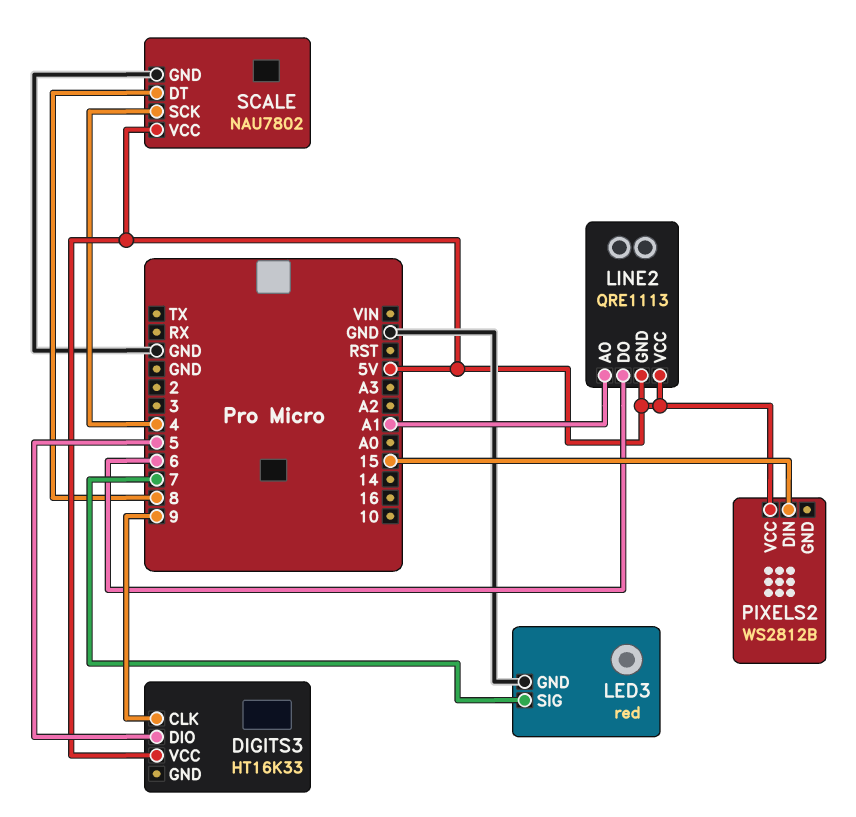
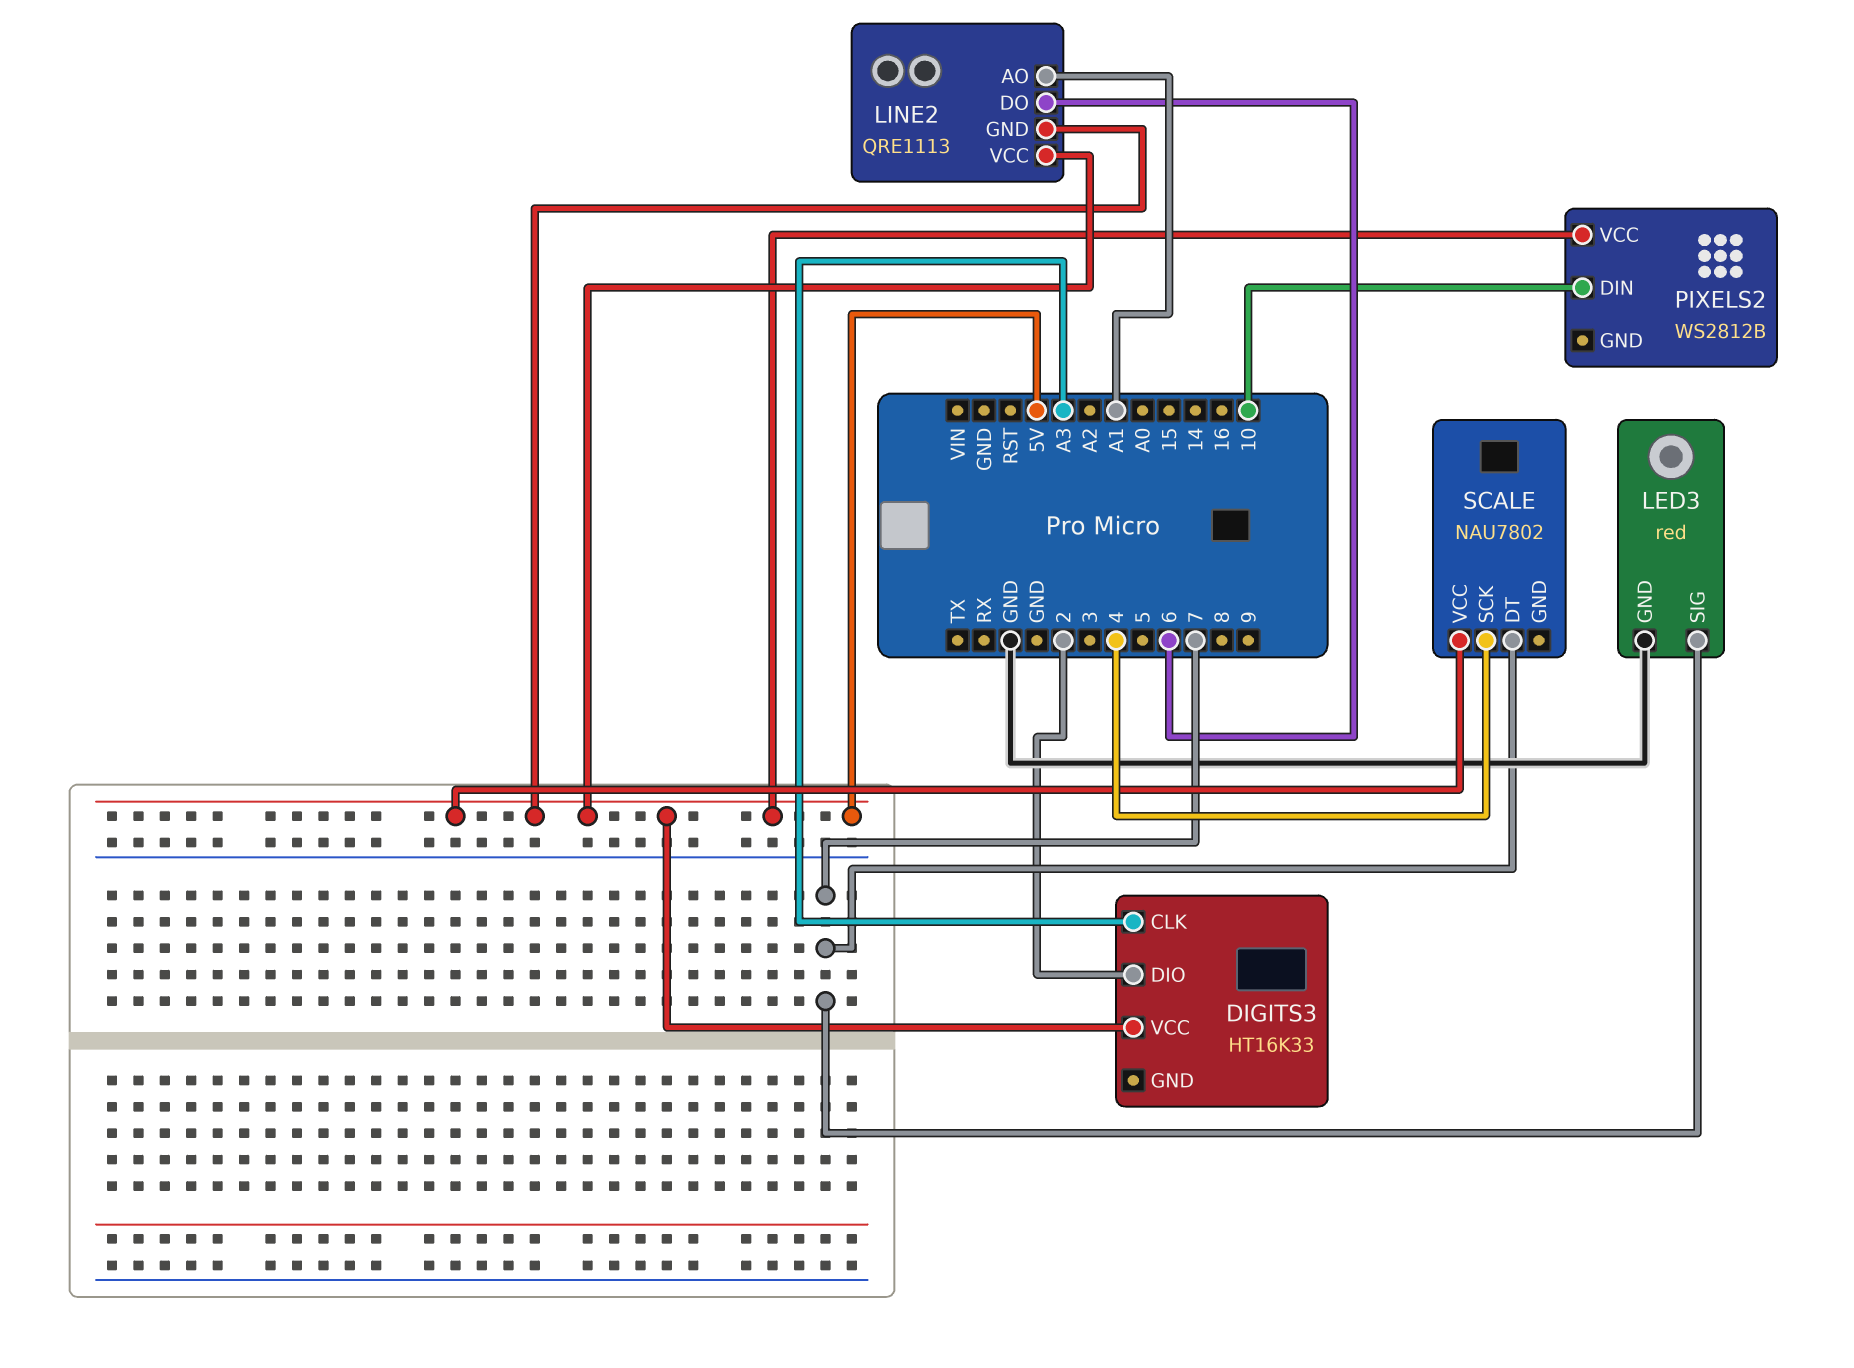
DIGITS3 pin CLK: 9 -> A3
DIGITS3 pin DIO: 5 -> 2
PIXELS2 pin DIN: 15 -> 10
SCALE pin DT: 8 -> 7
SCALE pin GND: GND -> none

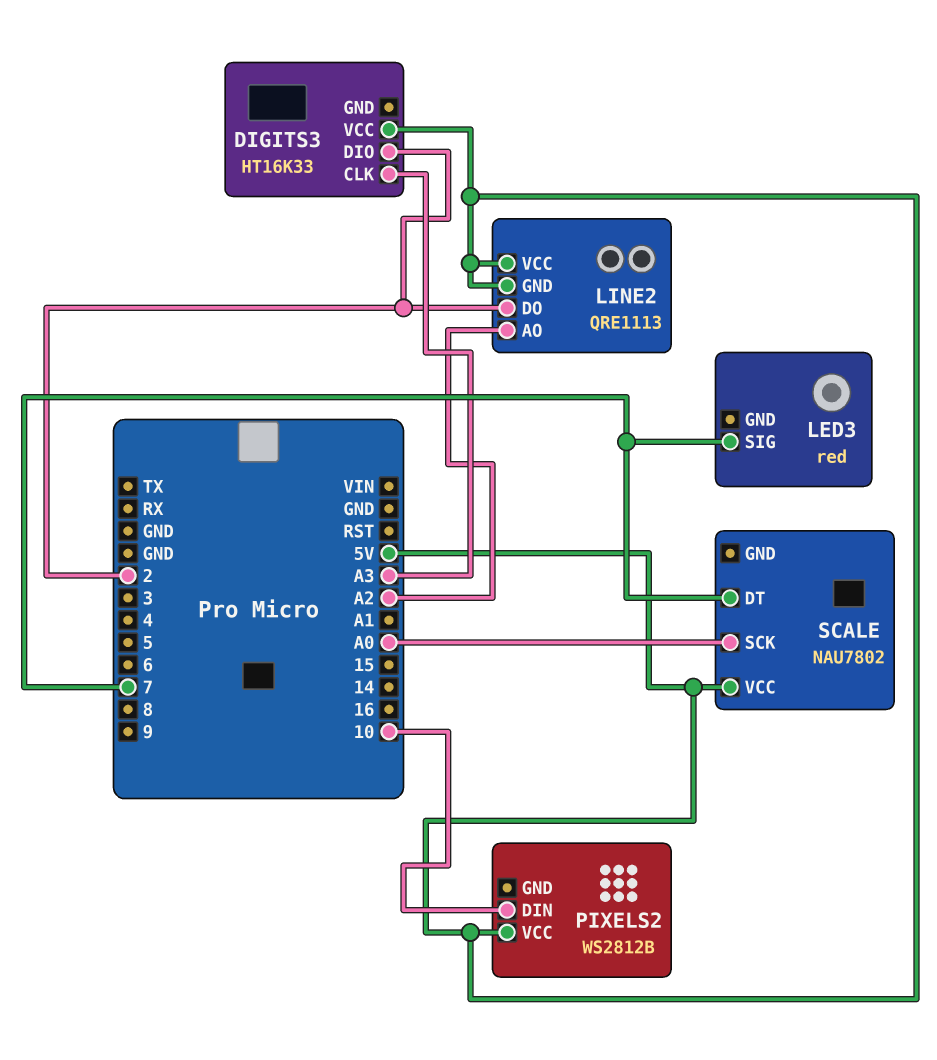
LED3 pin GND: GND -> none
LINE2 pin AO: A1 -> A2
LINE2 pin DO: 6 -> 2
SCALE pin SCK: 4 -> A0

